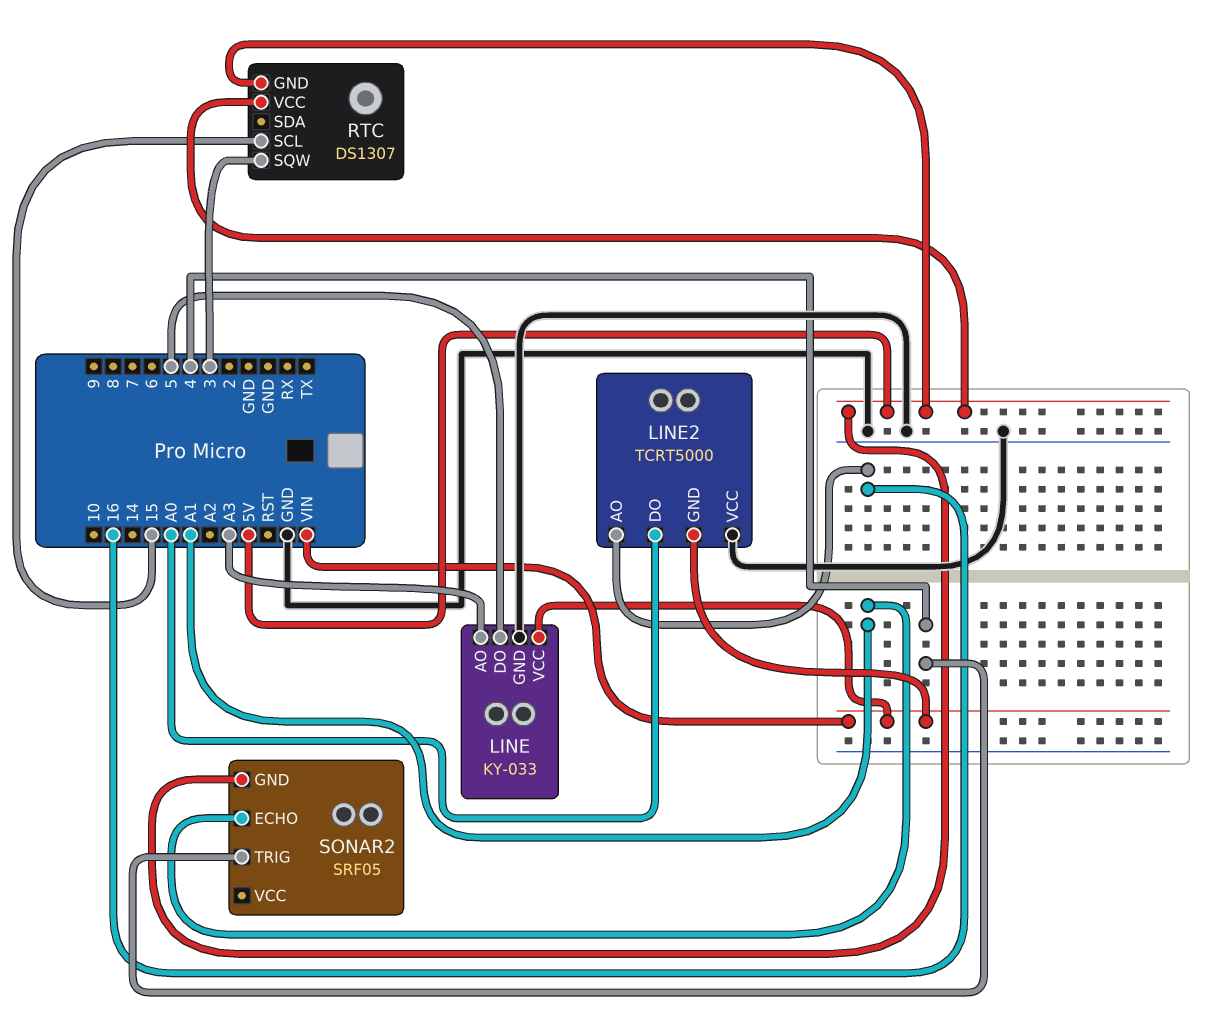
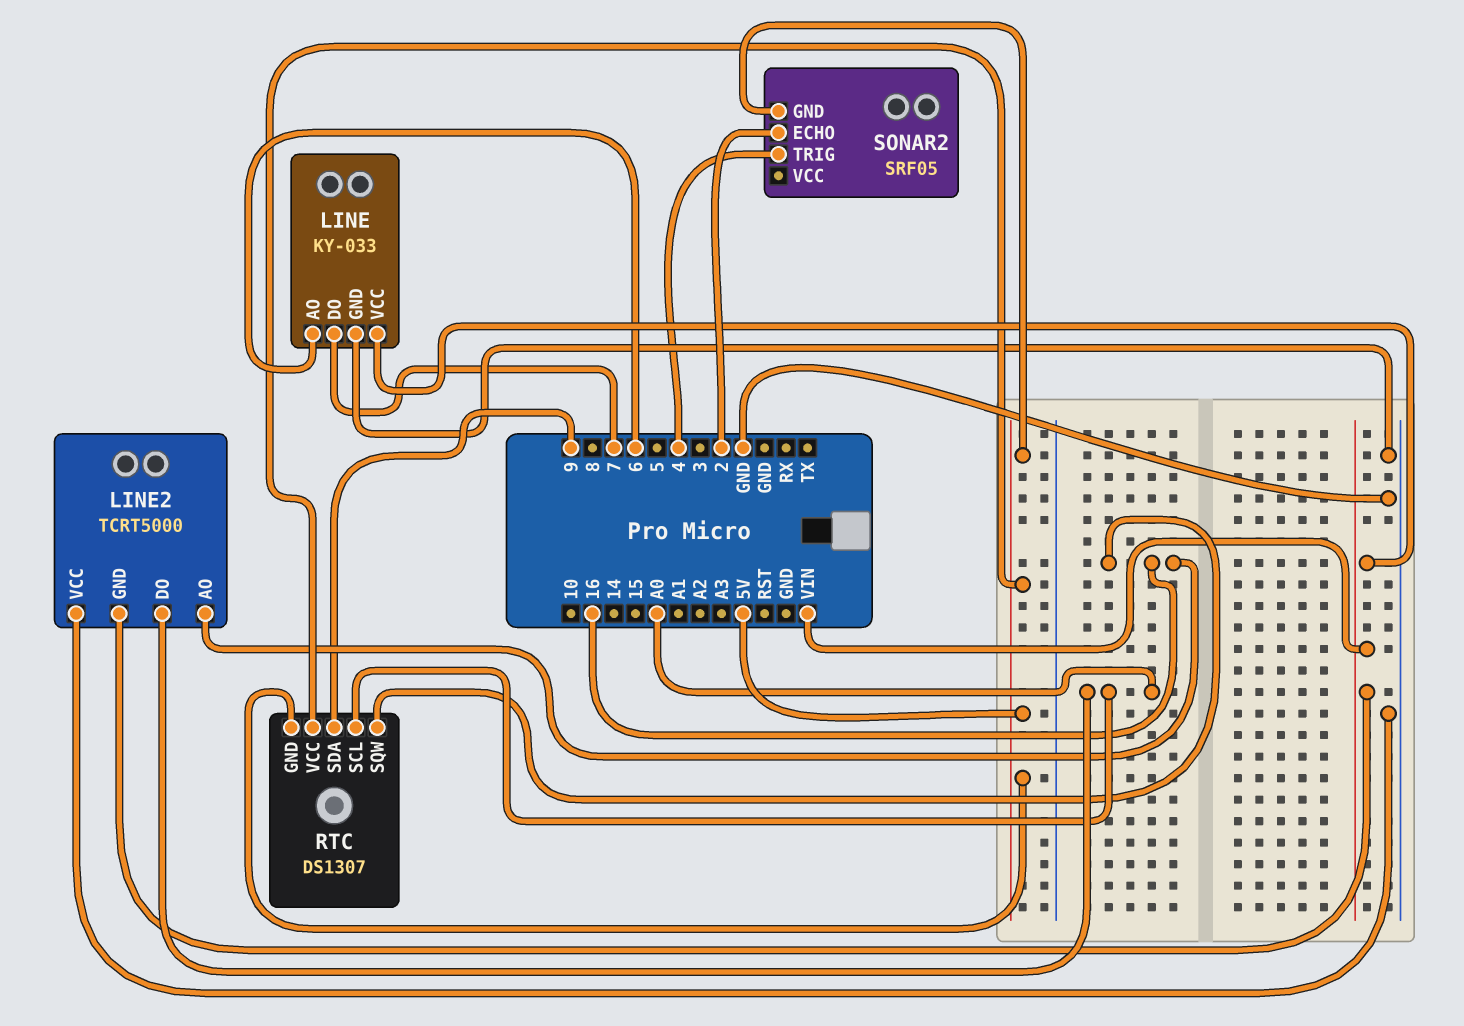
LINE pin AO: A3 -> 6
LINE pin DO: 5 -> 7
RTC pin SCL: 15 -> A0
RTC pin SDA: none -> 9
RTC pin SQW: 3 -> 16
SONAR2 pin ECHO: A1 -> 2

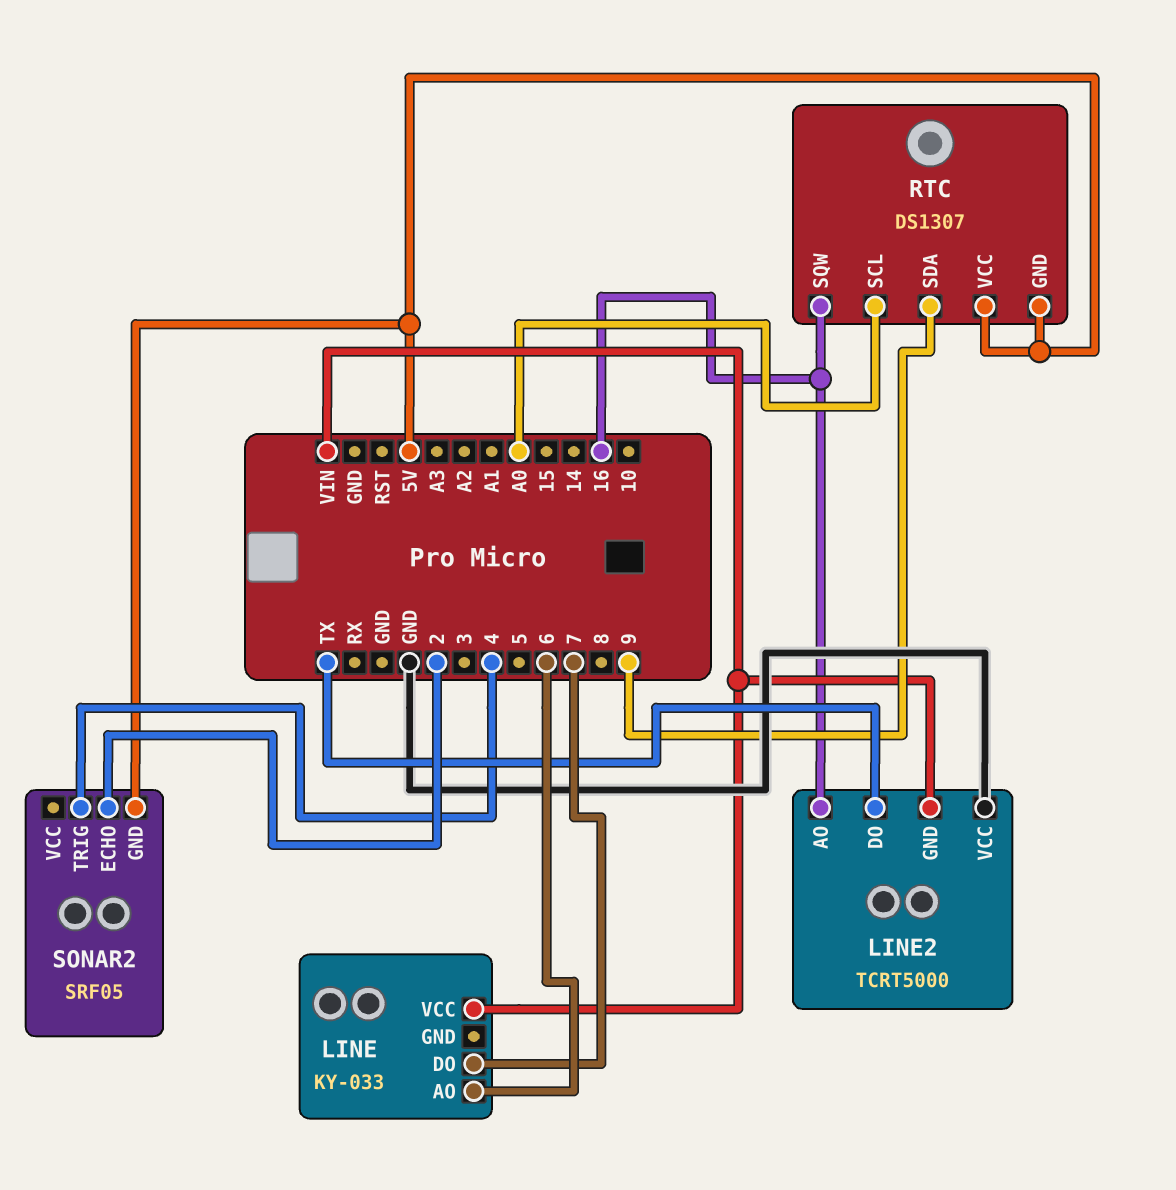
LINE pin GND: GND -> none
LINE2 pin DO: A0 -> TX

